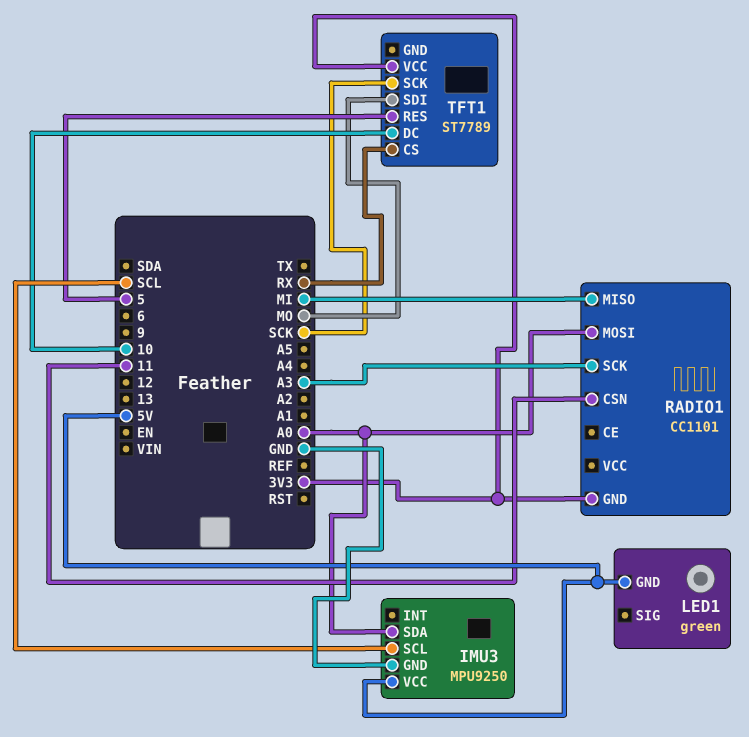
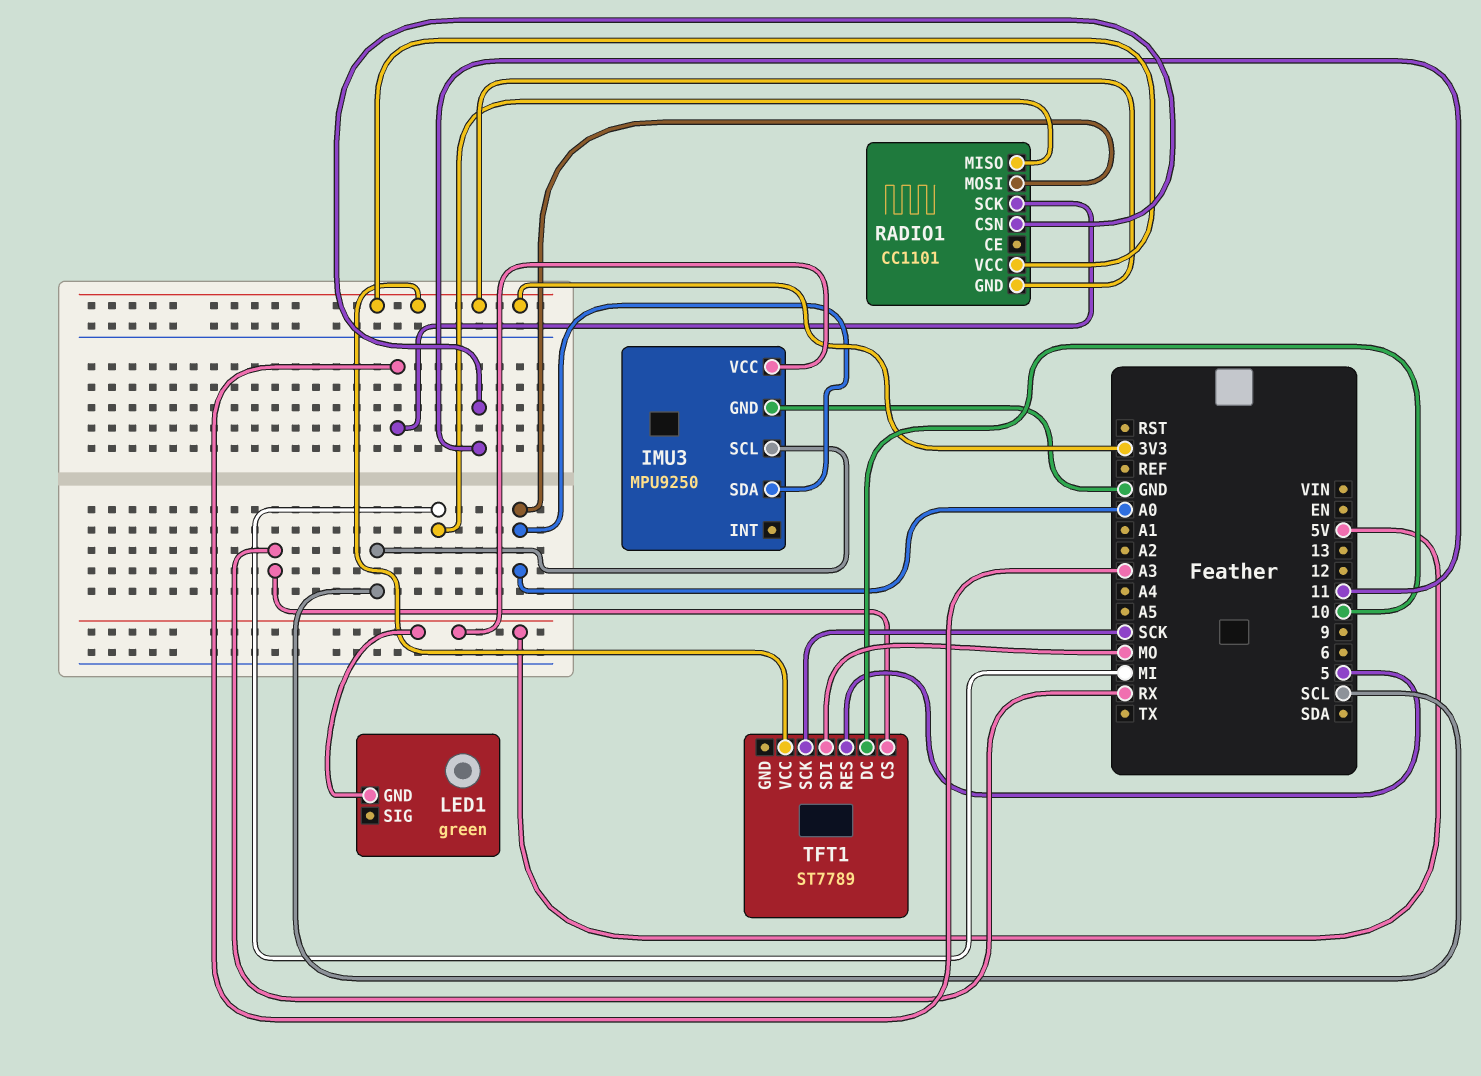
RADIO1 pin VCC: none -> 3V3

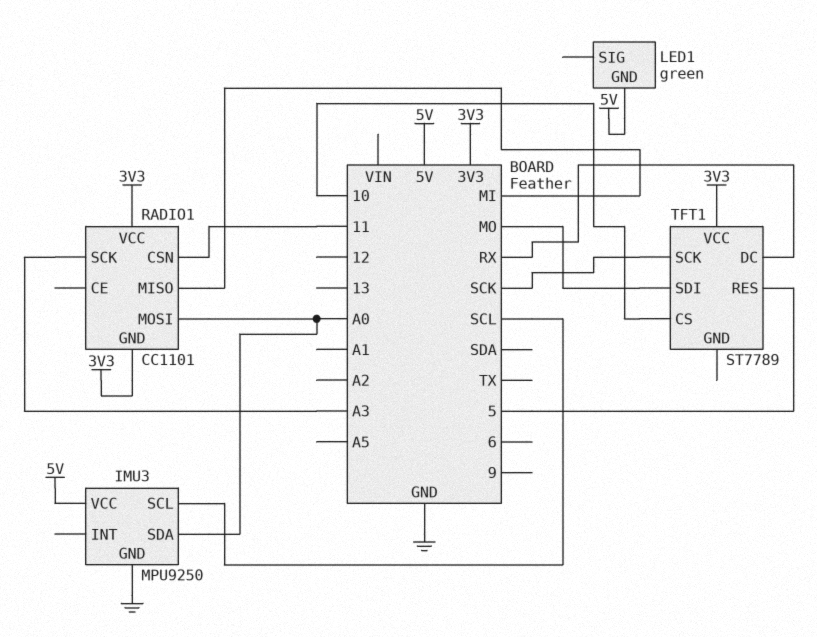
TFT1 pin CS: RX -> 10
TFT1 pin DC: 10 -> RX

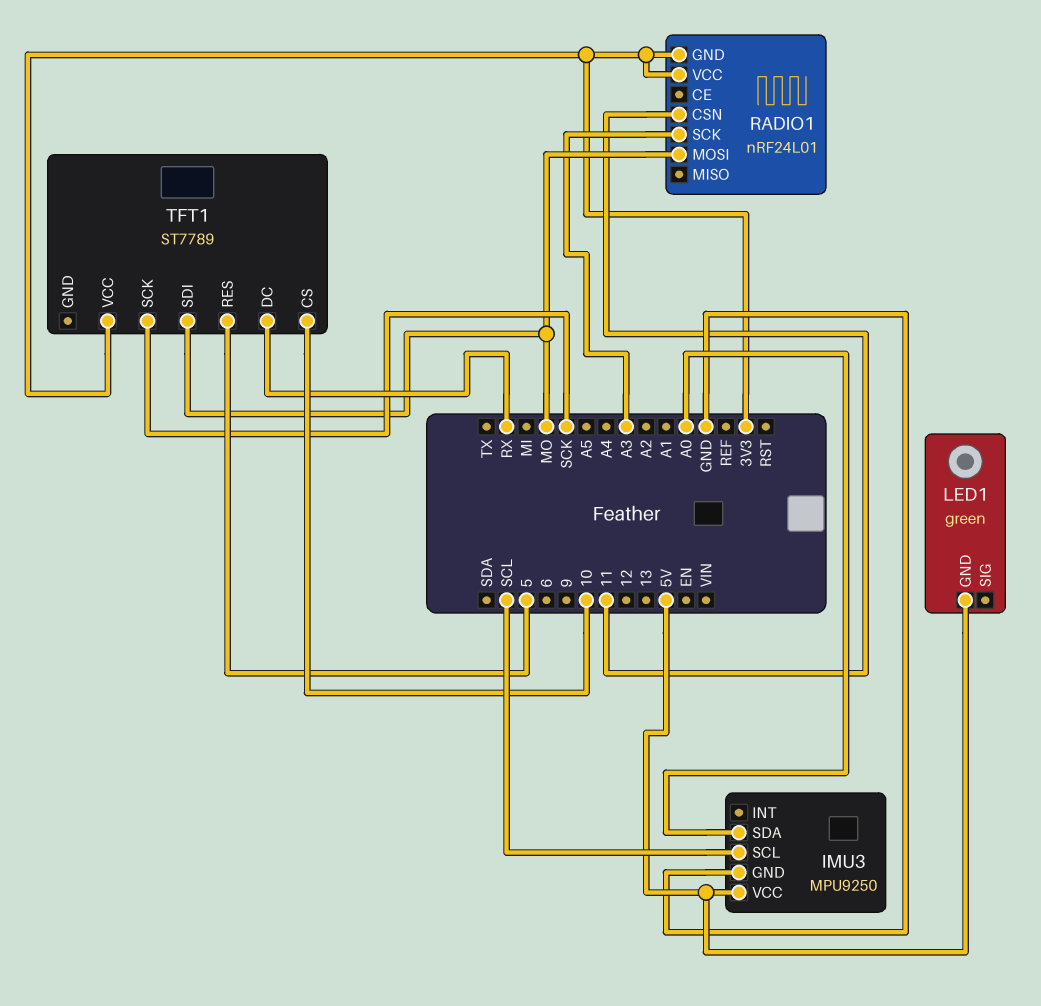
RADIO1: CC1101 -> nRF24L01
RADIO1 pin MISO: MI -> none
RADIO1 pin MOSI: A0 -> MO

